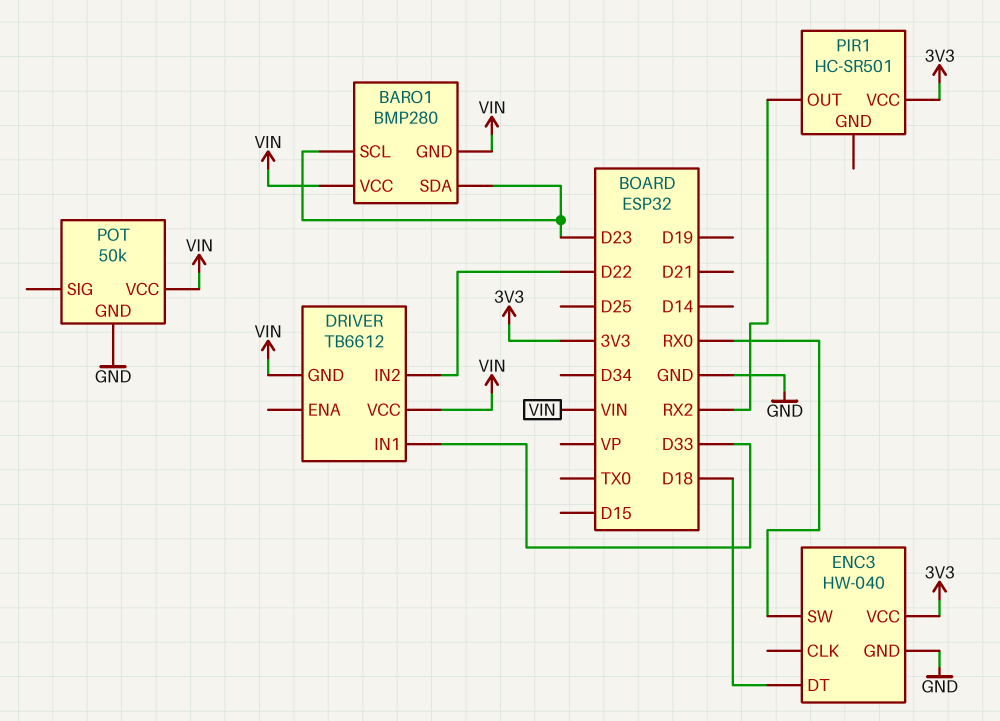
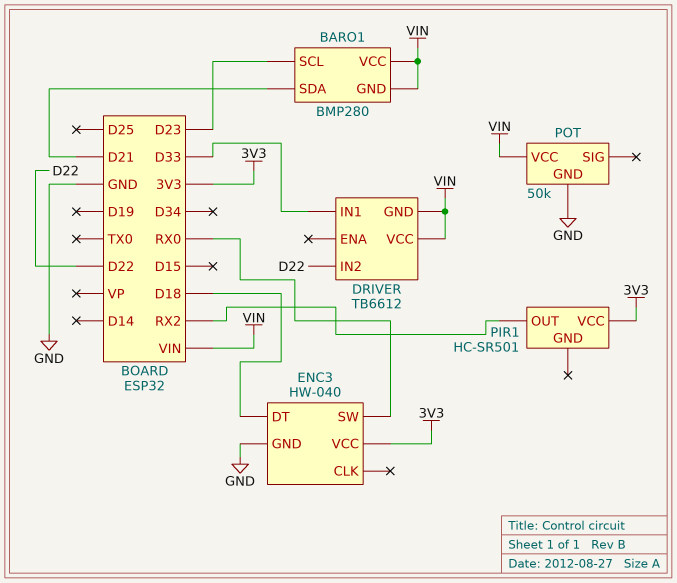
BARO1 pin SDA: D23 -> D21

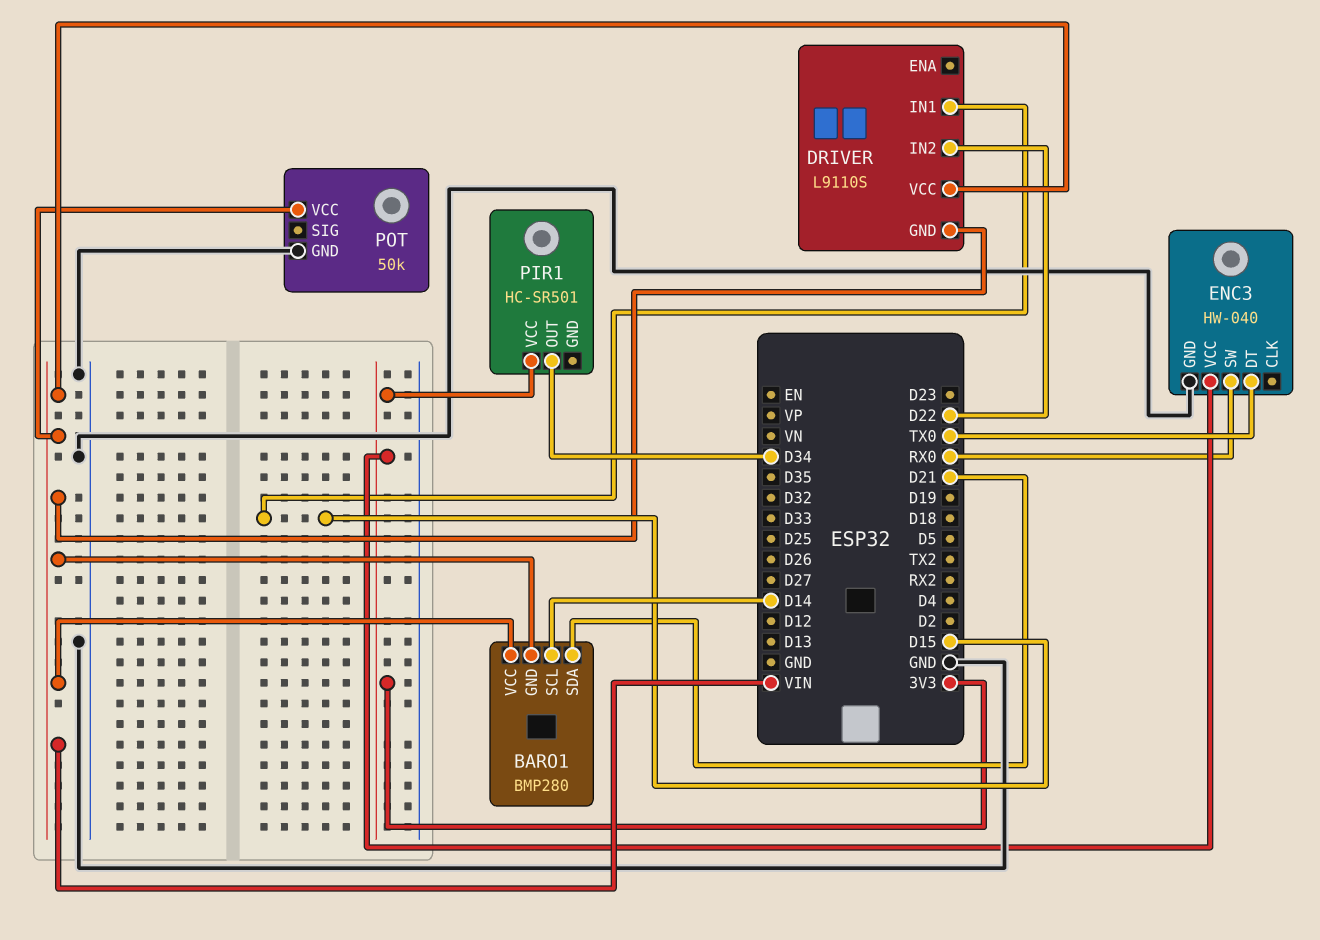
BARO1 pin SCL: D23 -> D14
DRIVER: TB6612 -> L9110S
DRIVER pin IN1: D33 -> D15
ENC3 pin DT: D18 -> TX0
PIR1 pin OUT: RX2 -> D34

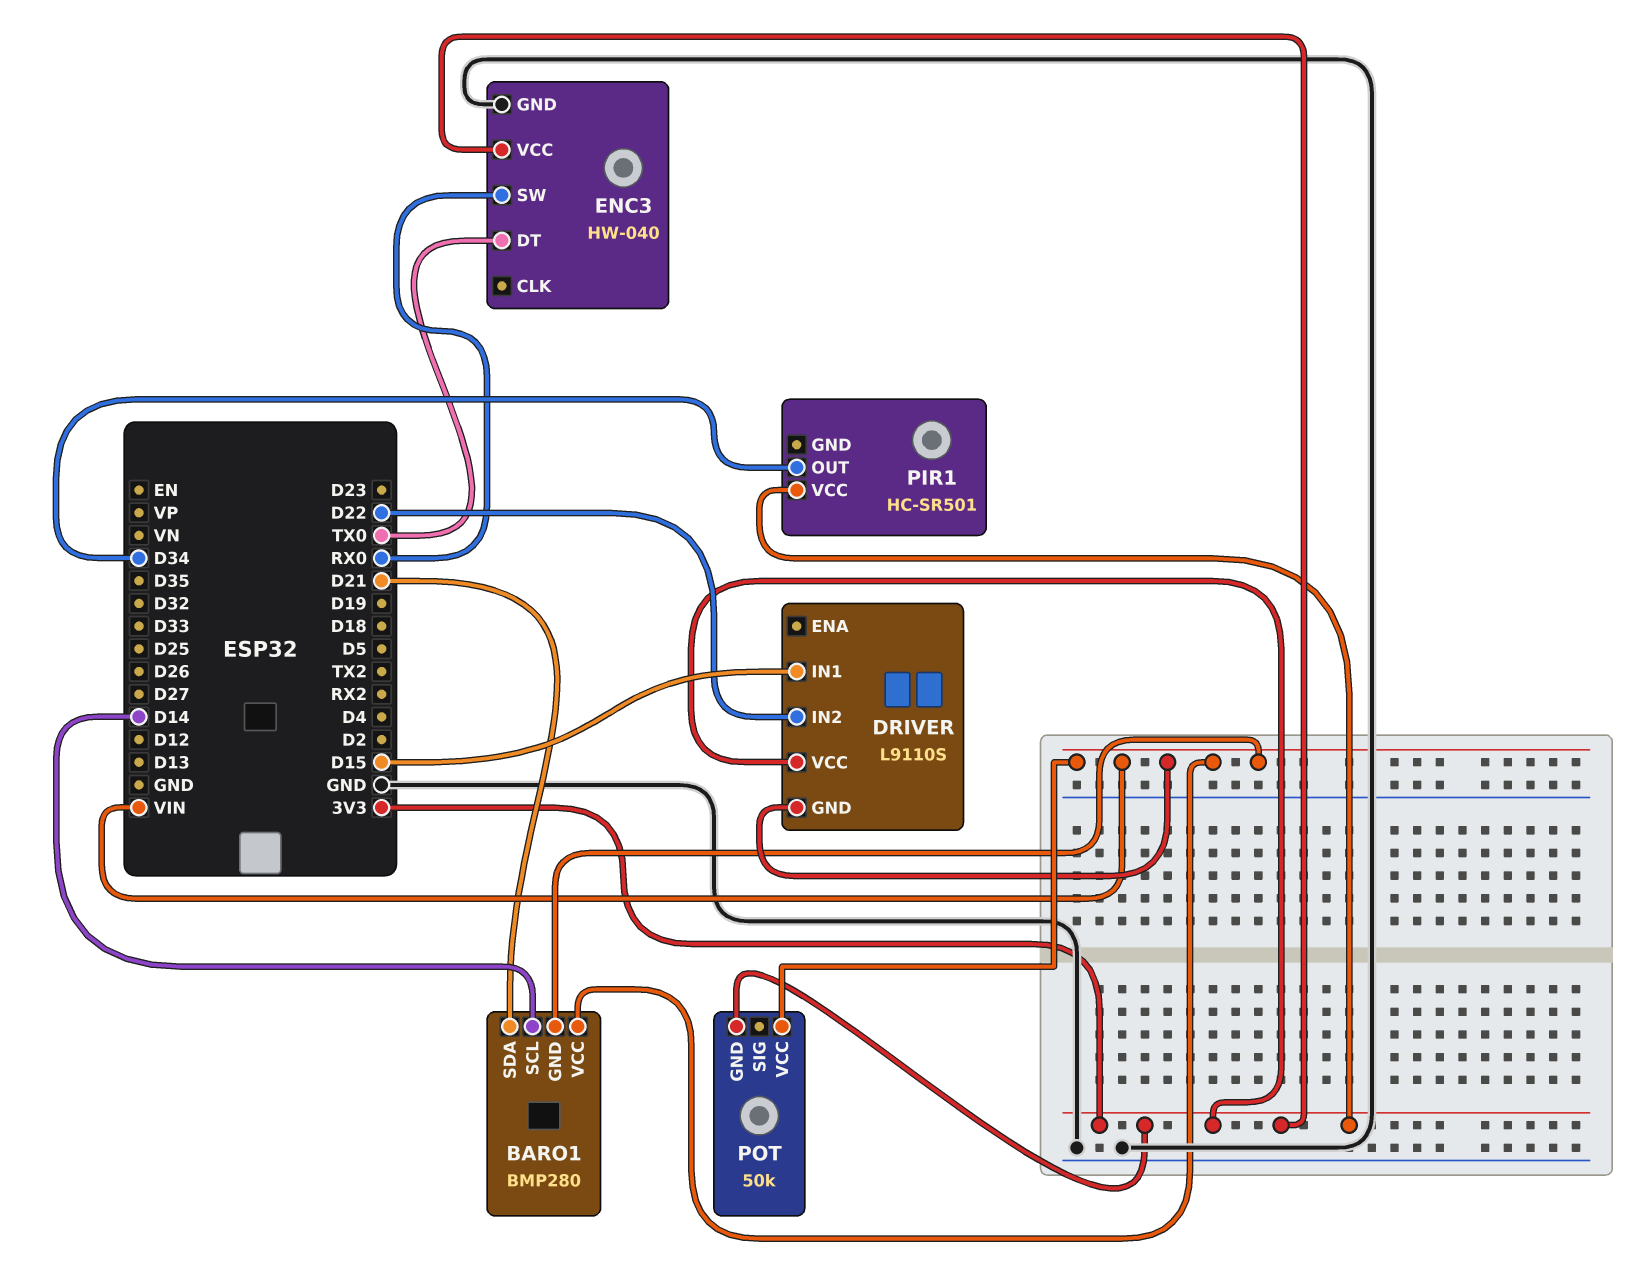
DRIVER pin VCC: VIN -> 3V3
POT pin GND: GND -> 3V3

